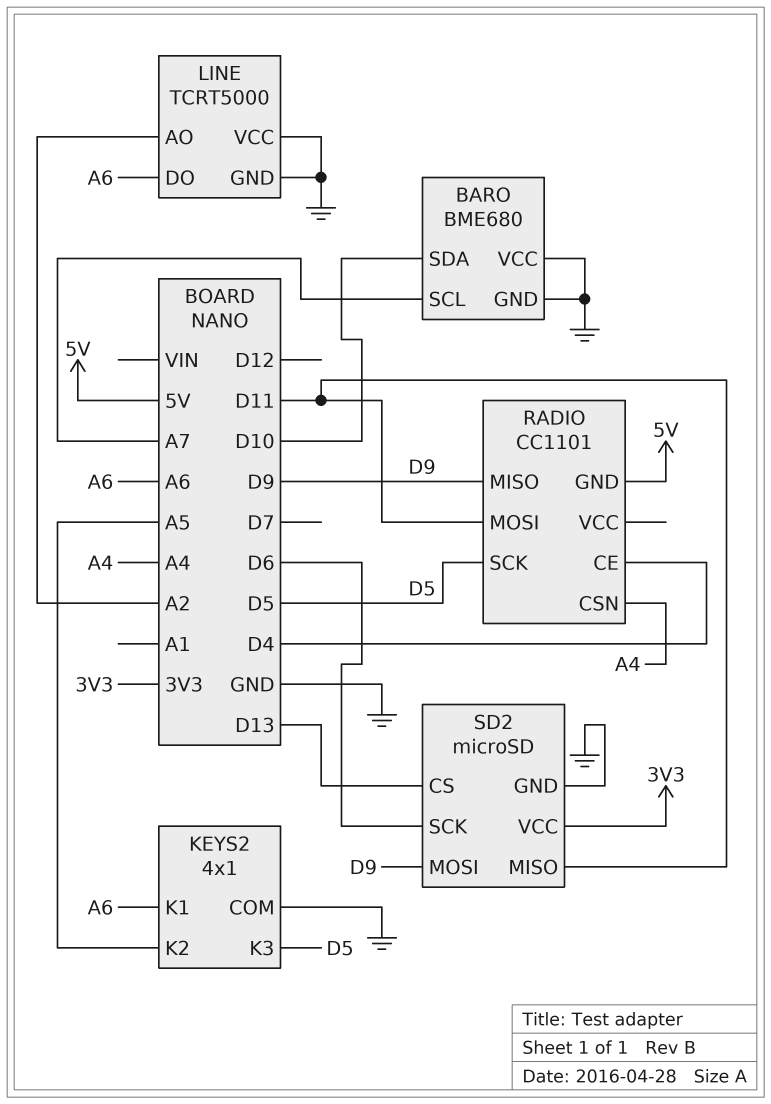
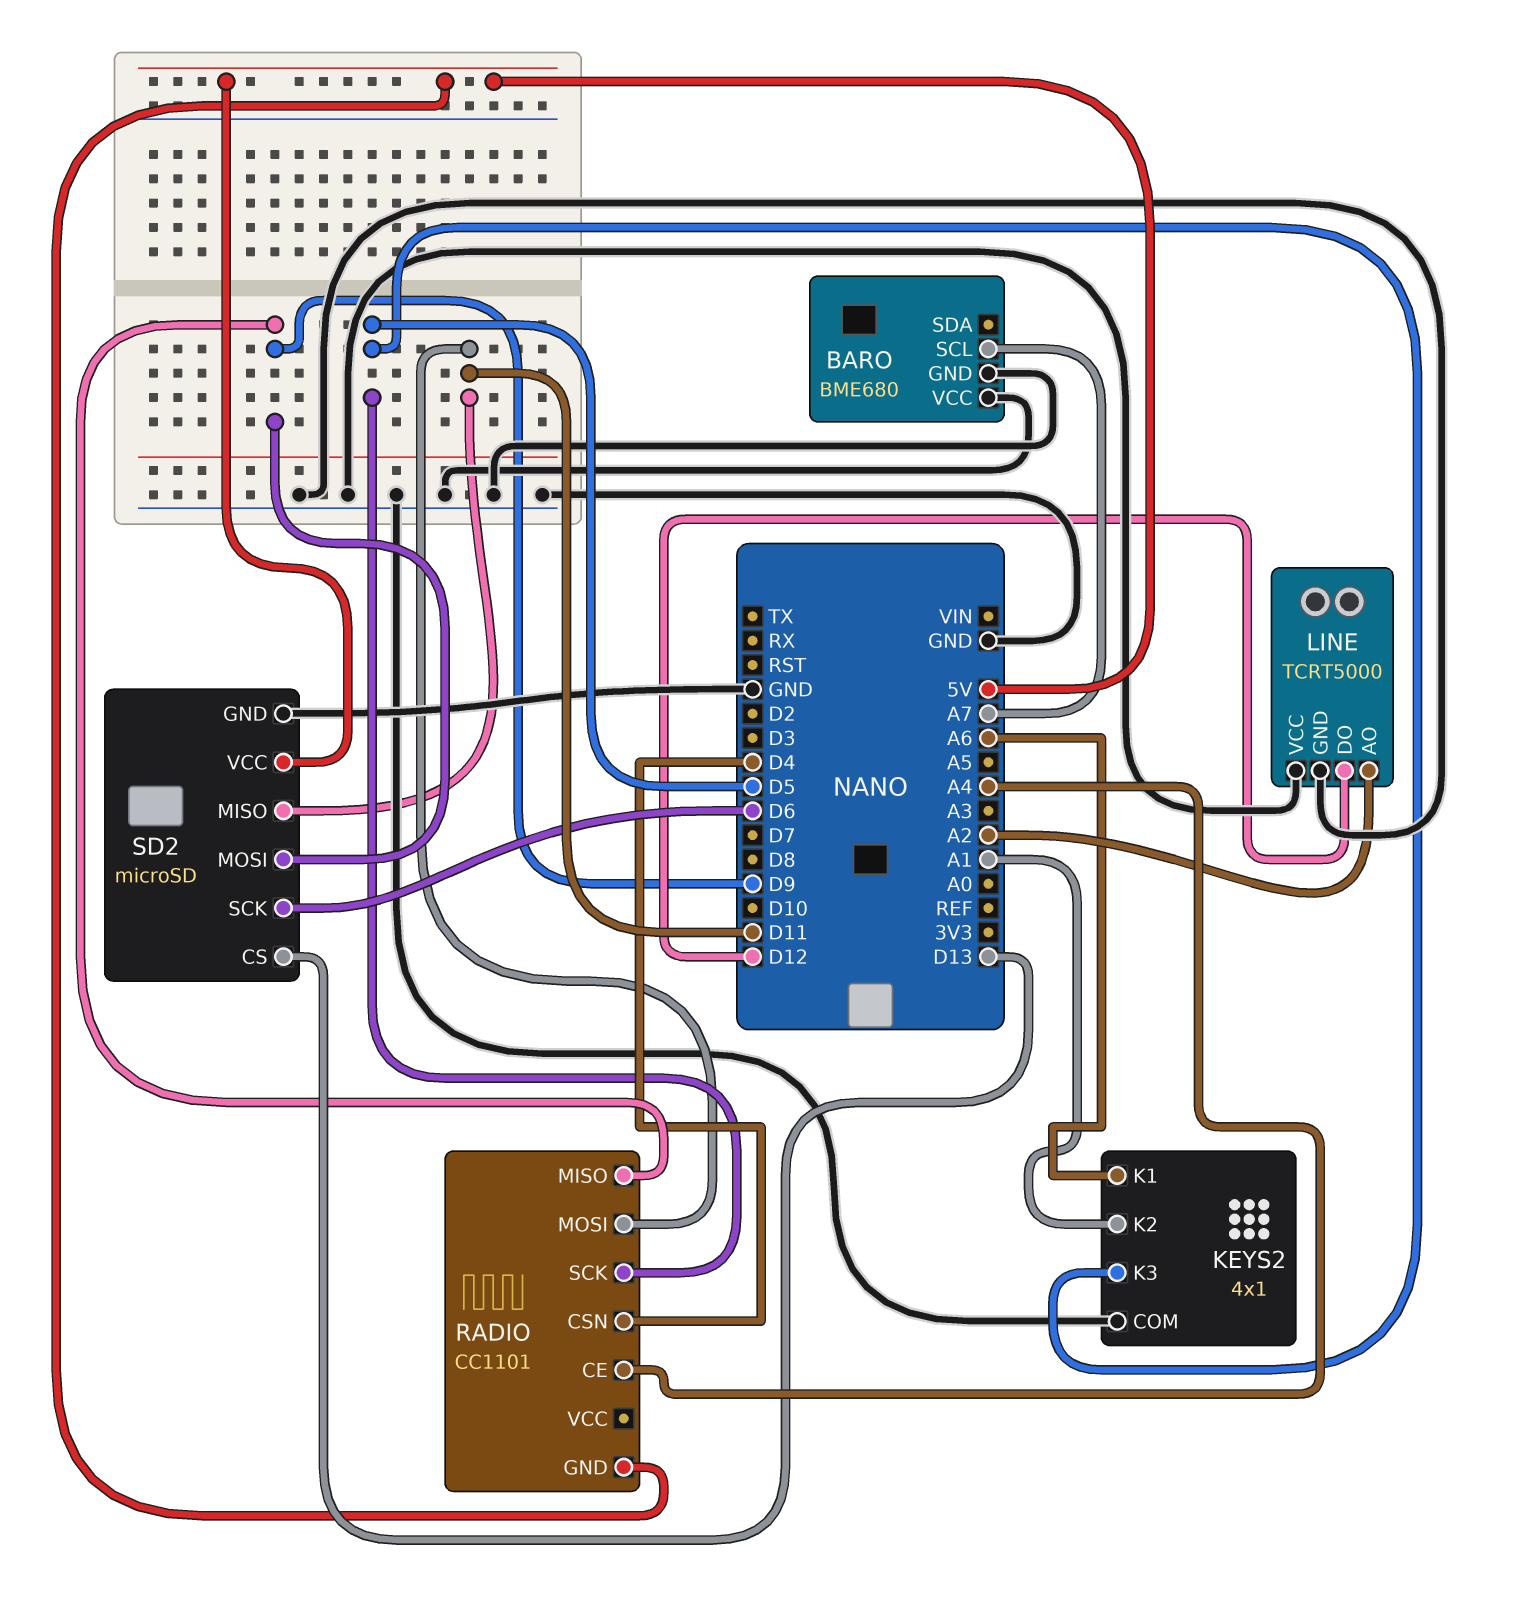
BARO pin SDA: D10 -> none
KEYS2 pin K2: A5 -> A1
LINE pin DO: A6 -> D12
RADIO pin CE: D4 -> A4
RADIO pin CSN: A4 -> D4
SD2 pin VCC: 3V3 -> 5V

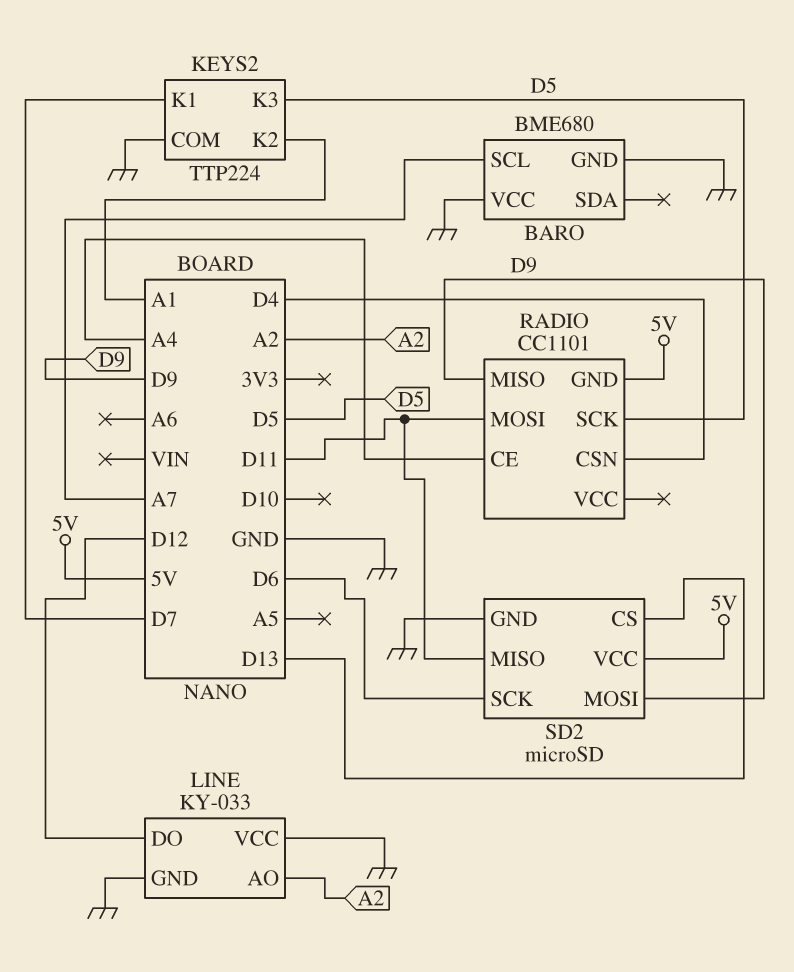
KEYS2: 4x1 -> TTP224
KEYS2 pin K1: A6 -> D7
LINE: TCRT5000 -> KY-033

